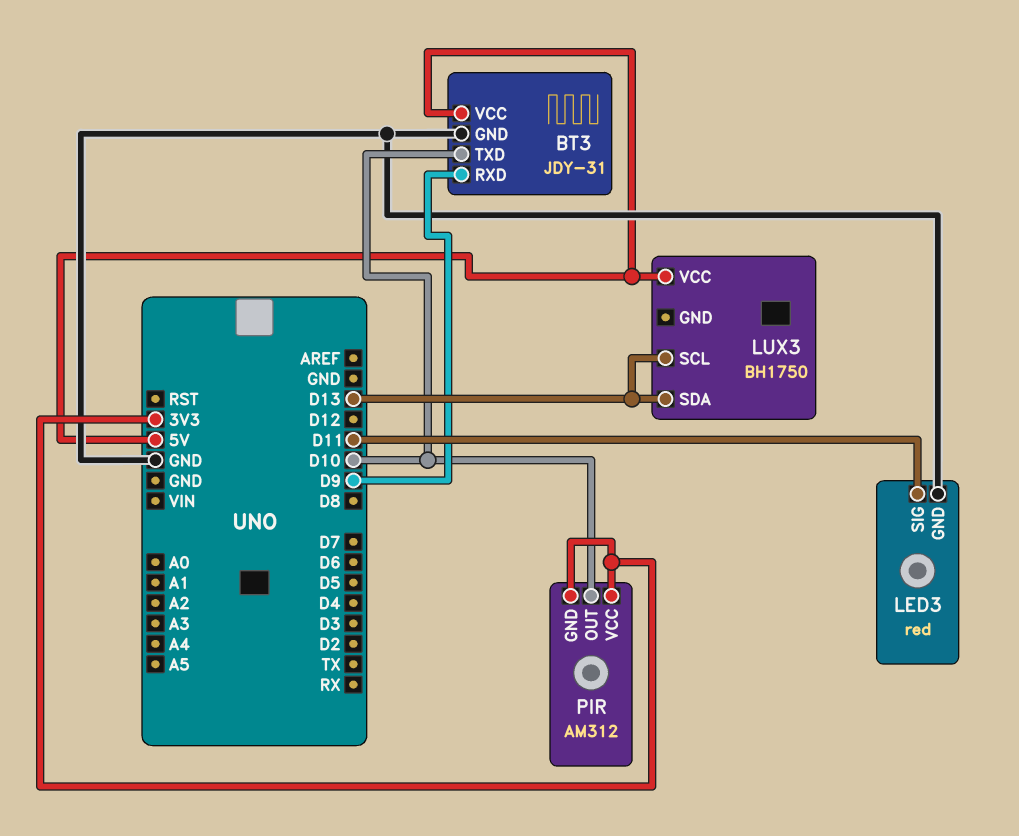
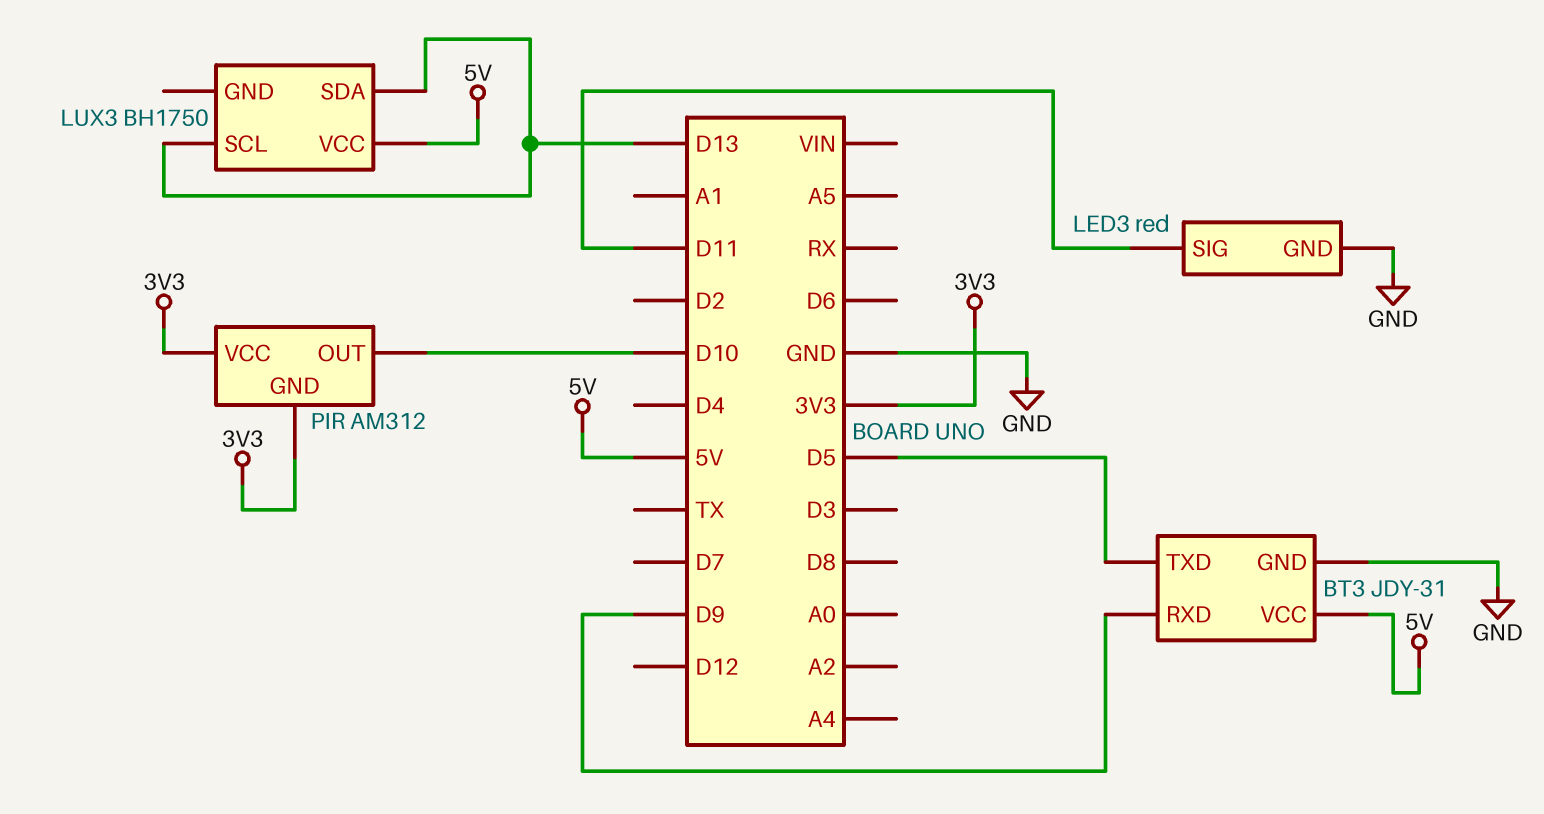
BT3 pin TXD: D10 -> D5

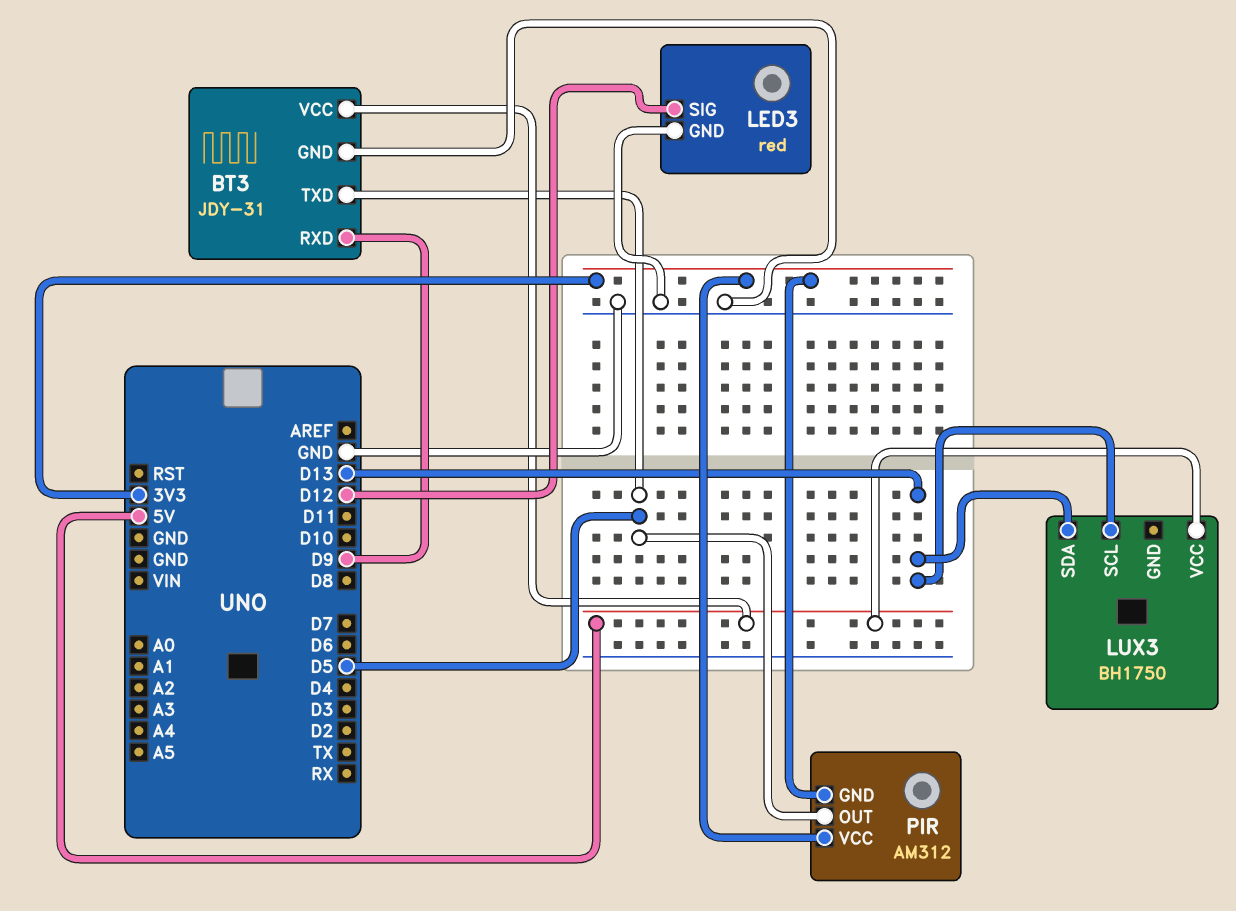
LED3 pin SIG: D11 -> D12
PIR pin OUT: D10 -> D5

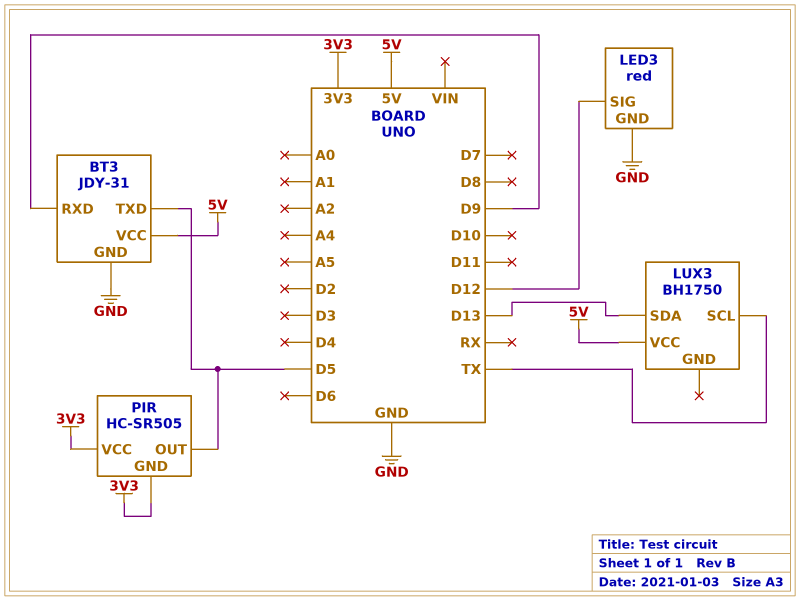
LUX3 pin SCL: D13 -> TX
PIR: AM312 -> HC-SR505

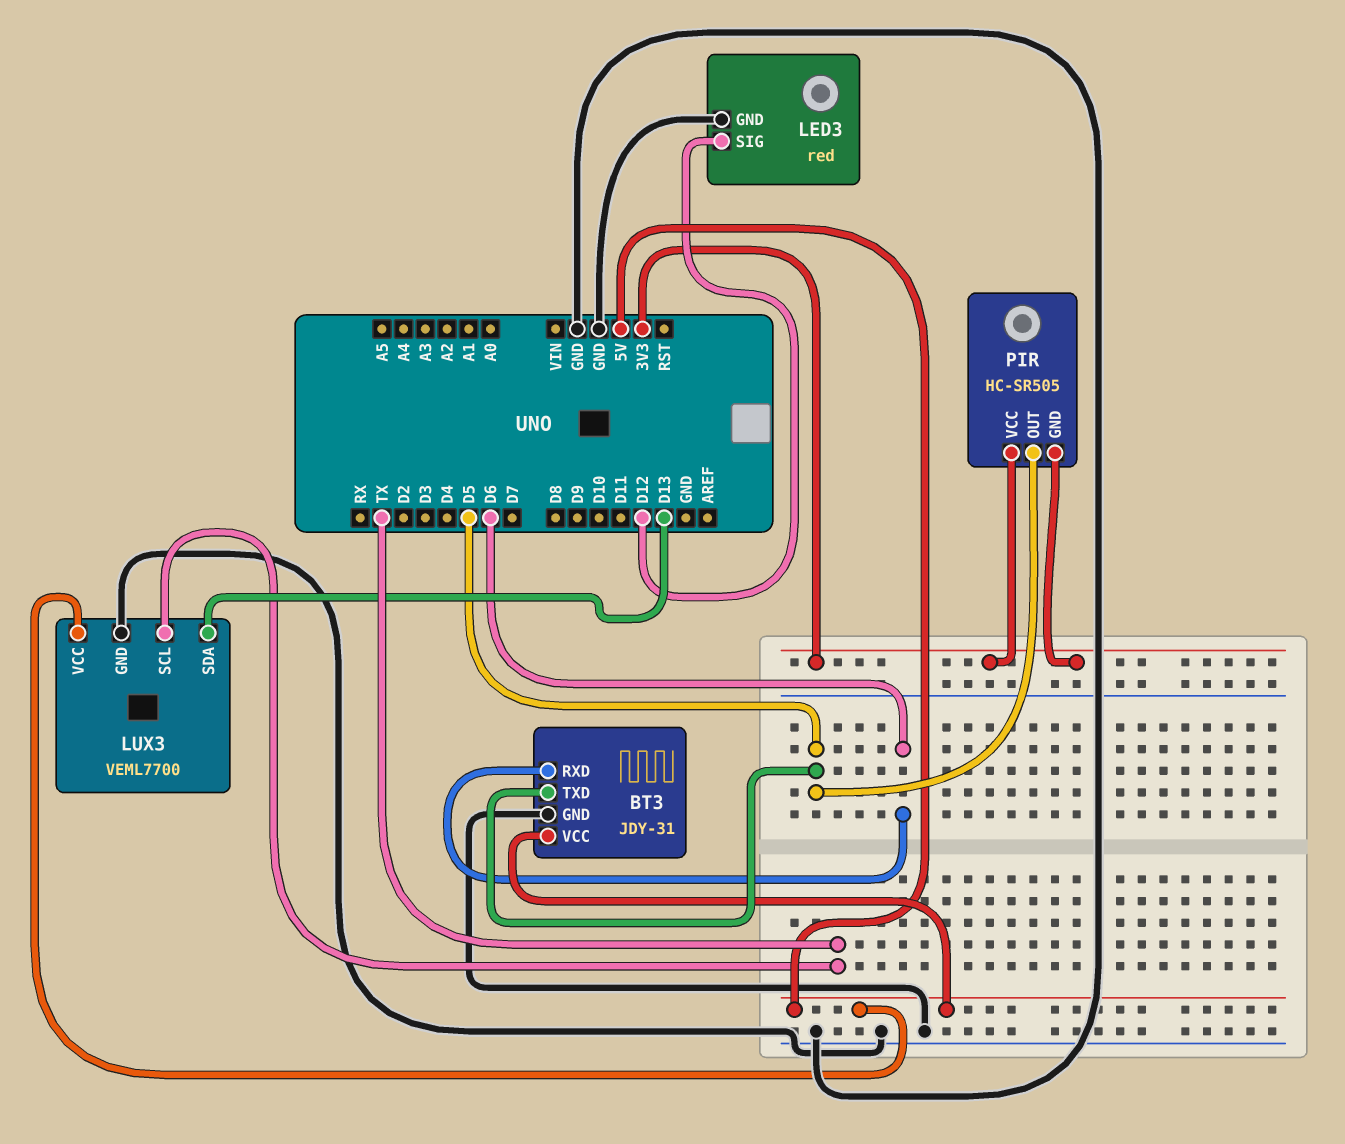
BT3 pin RXD: D9 -> D6
LUX3: BH1750 -> VEML7700
LUX3 pin GND: none -> GND

